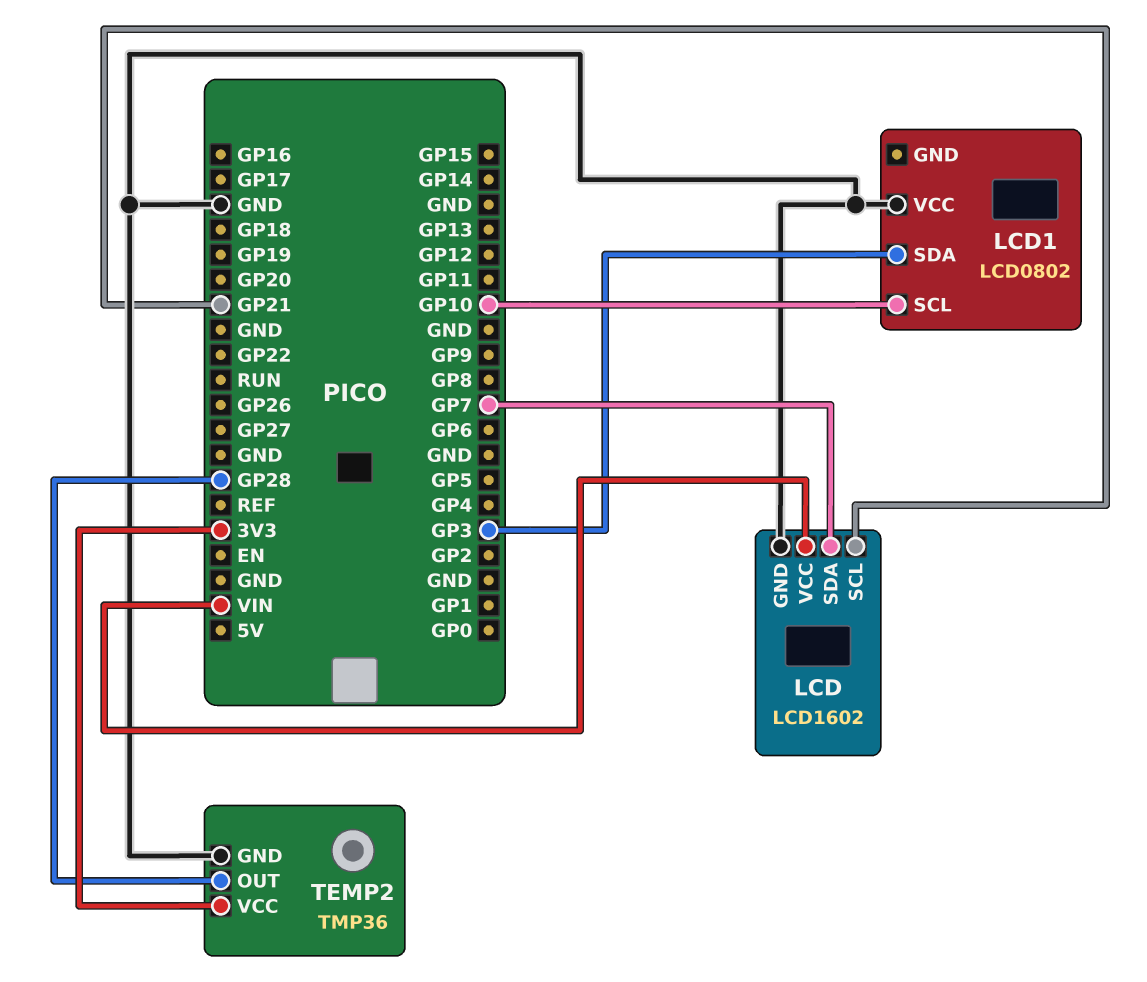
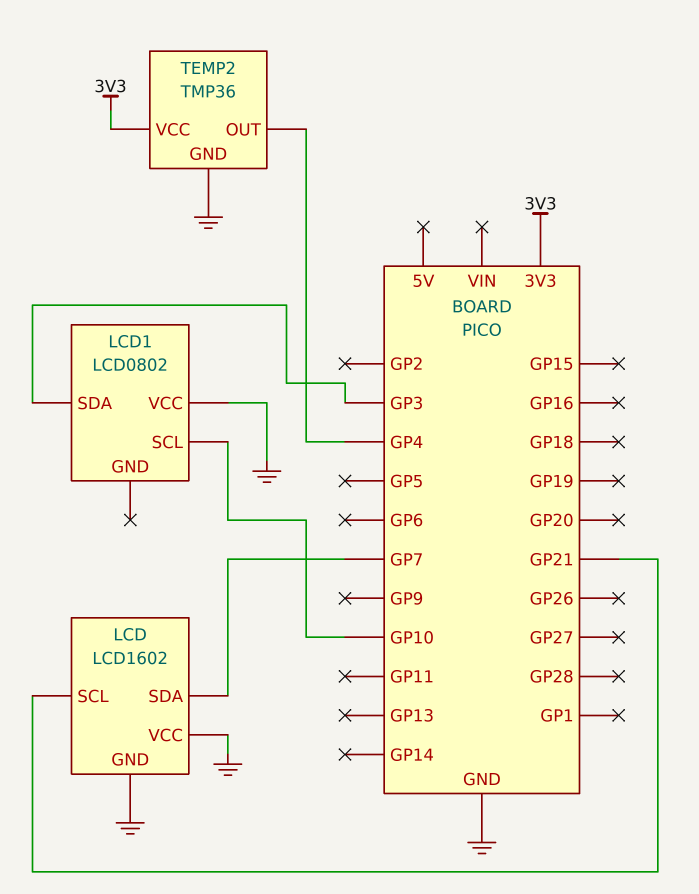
LCD pin VCC: VIN -> GND
TEMP2 pin OUT: GP28 -> GP4

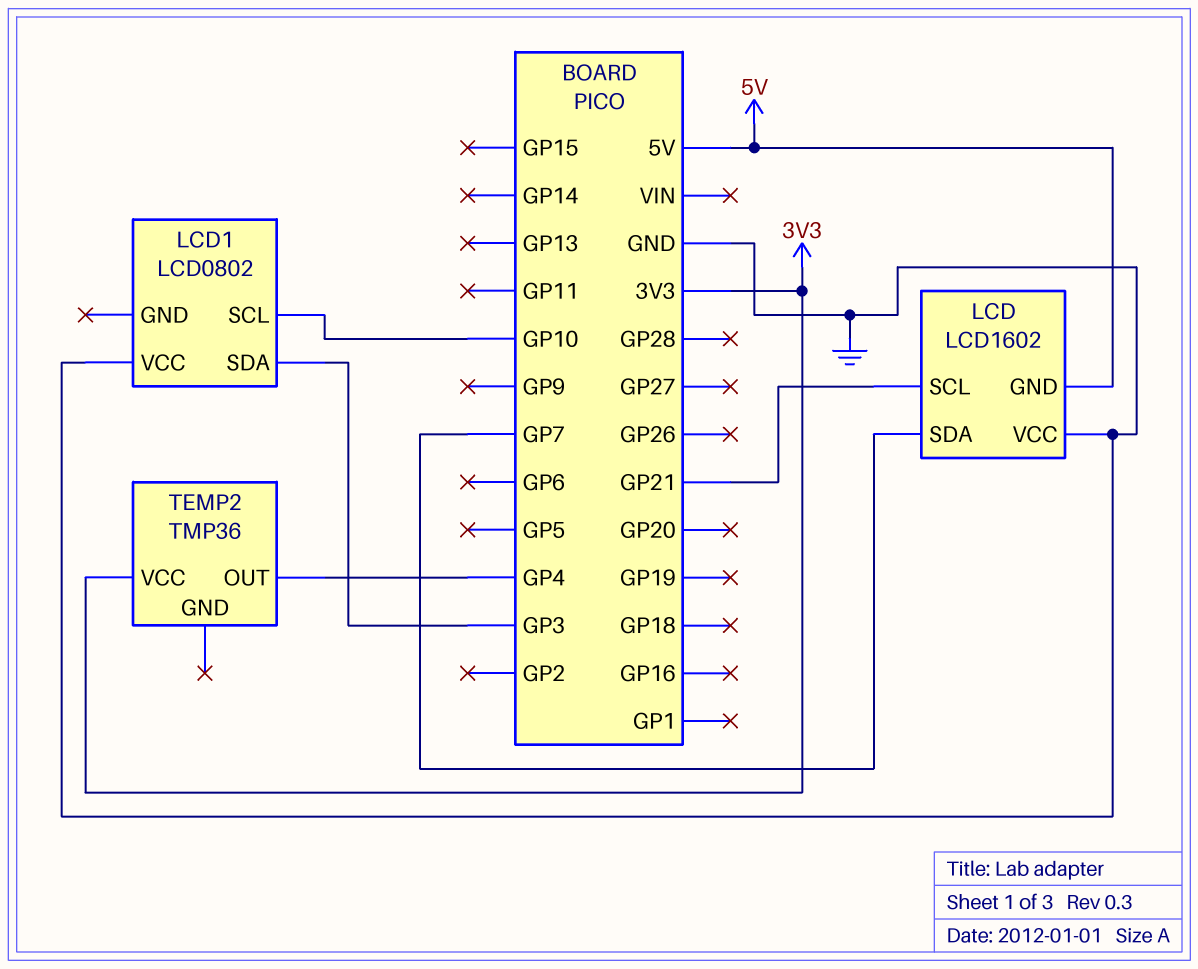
LCD pin GND: GND -> 5V
TEMP2 pin GND: GND -> none

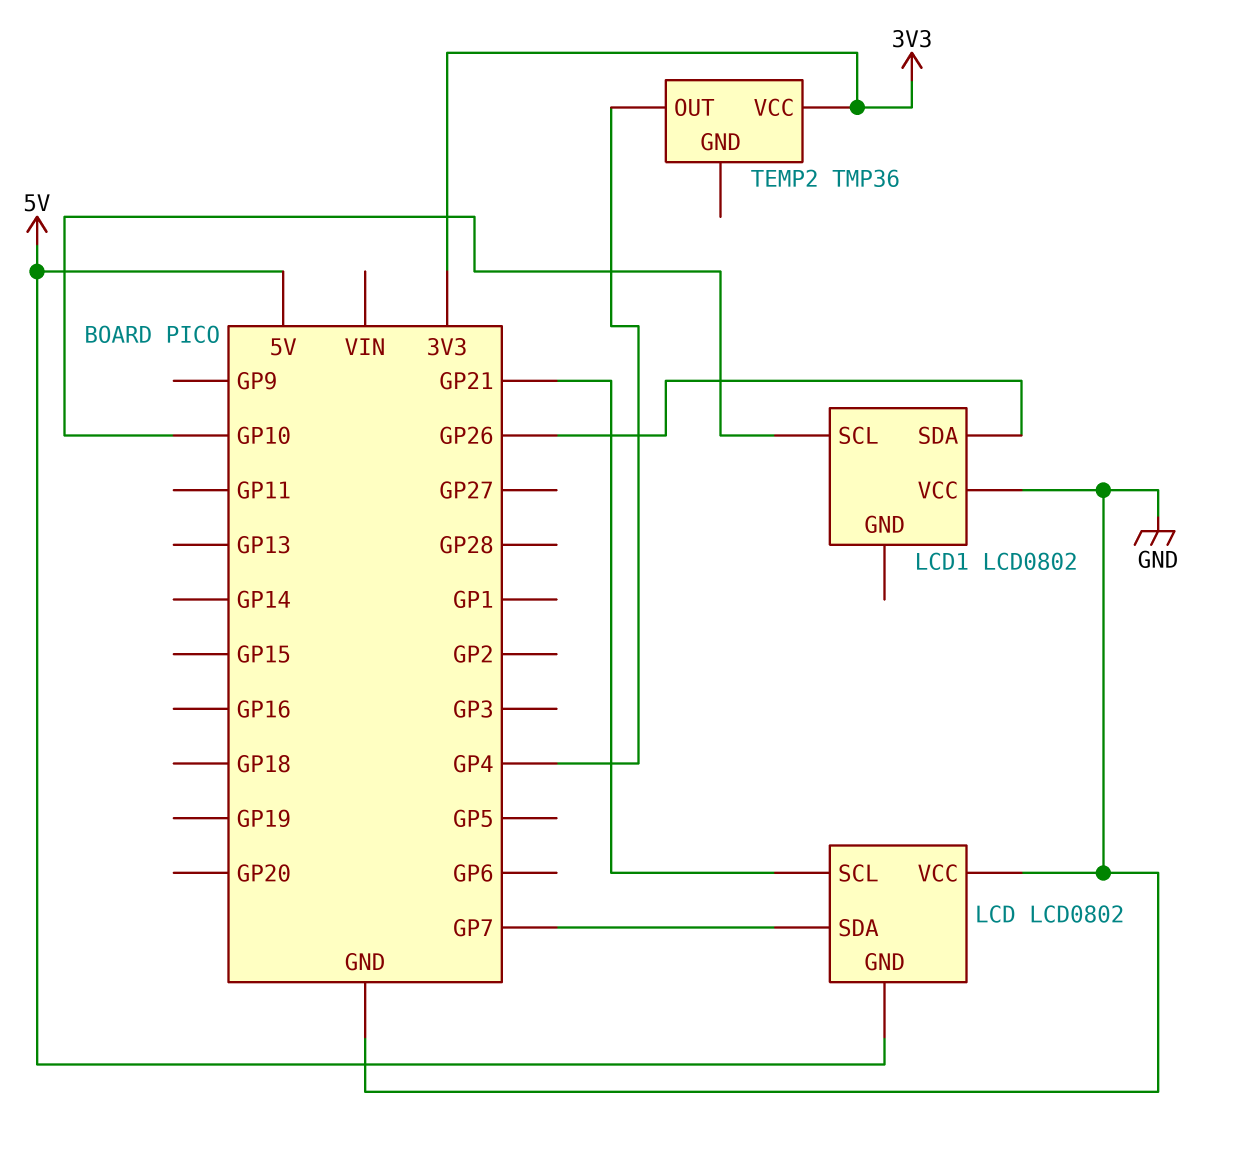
LCD: LCD1602 -> LCD0802
LCD1 pin SDA: GP3 -> GP26

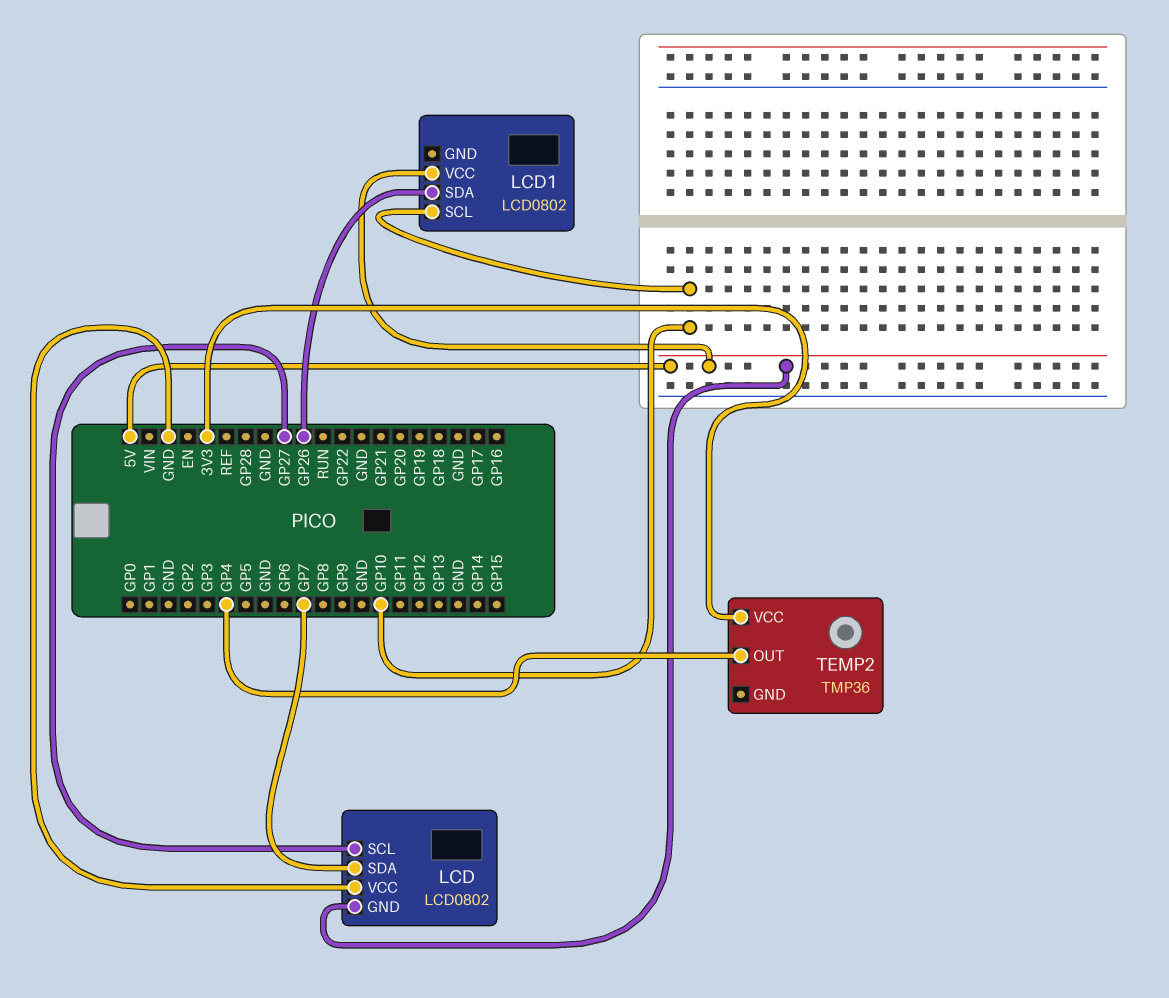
LCD pin SCL: GP21 -> GP27
LCD1 pin VCC: GND -> 5V

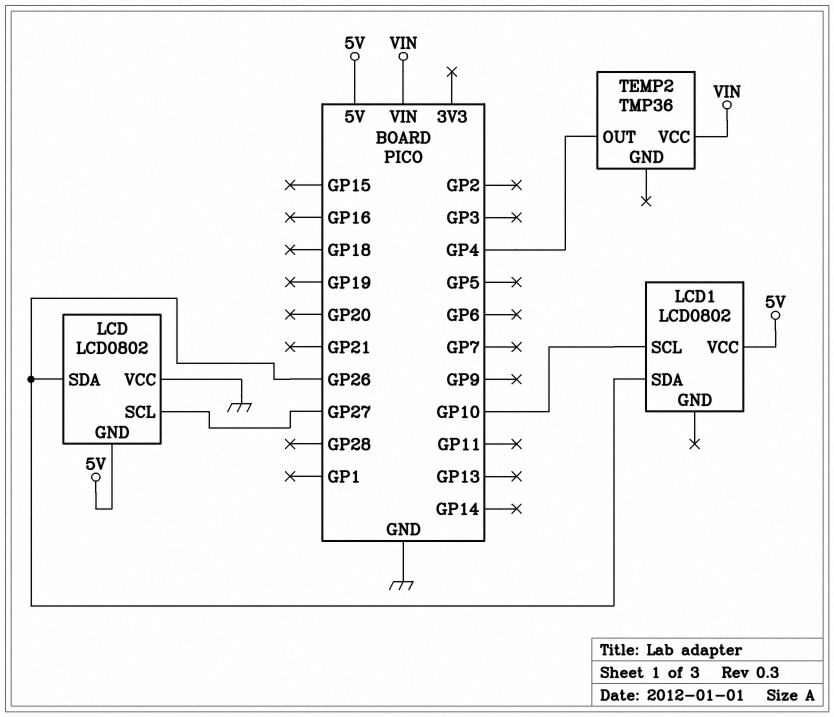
LCD pin SDA: GP7 -> GP26
TEMP2 pin VCC: 3V3 -> VIN

